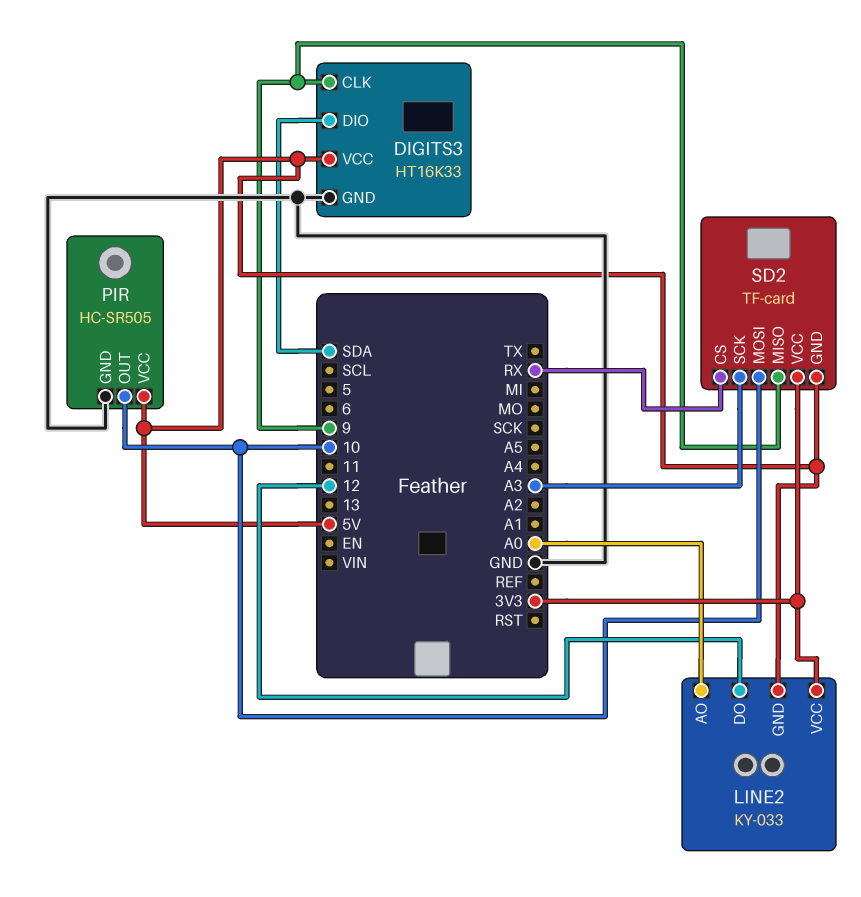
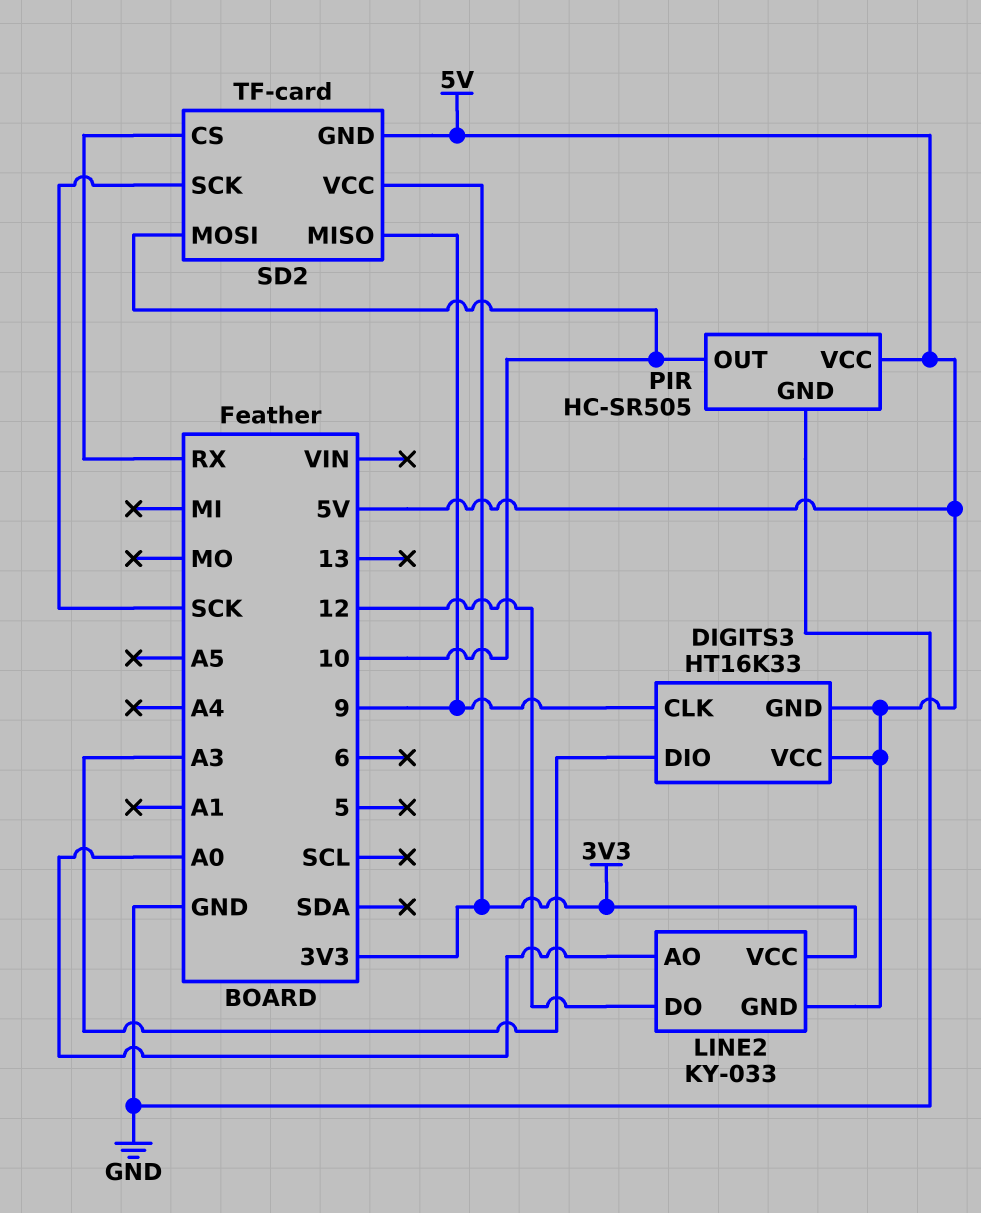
DIGITS3 pin DIO: SDA -> A3
DIGITS3 pin GND: GND -> 5V
SD2 pin SCK: A3 -> SCK

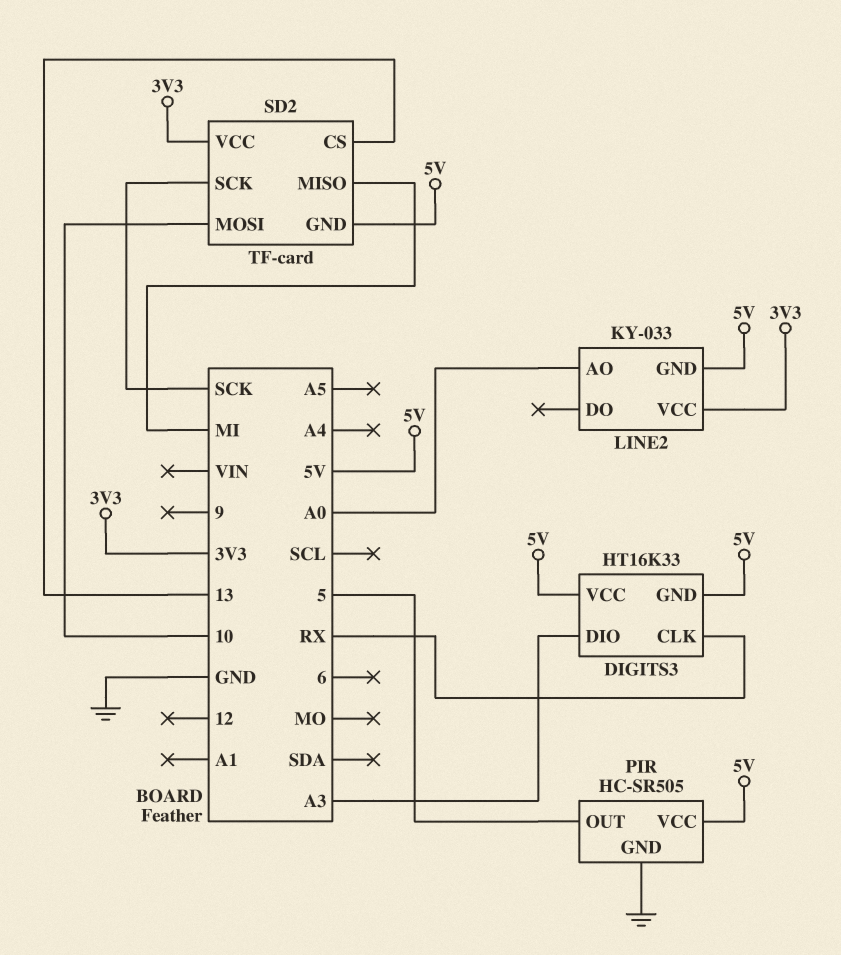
DIGITS3 pin CLK: 9 -> RX
LINE2 pin DO: 12 -> none
PIR pin OUT: 10 -> 5
SD2 pin CS: RX -> 13
SD2 pin MISO: 9 -> MI

